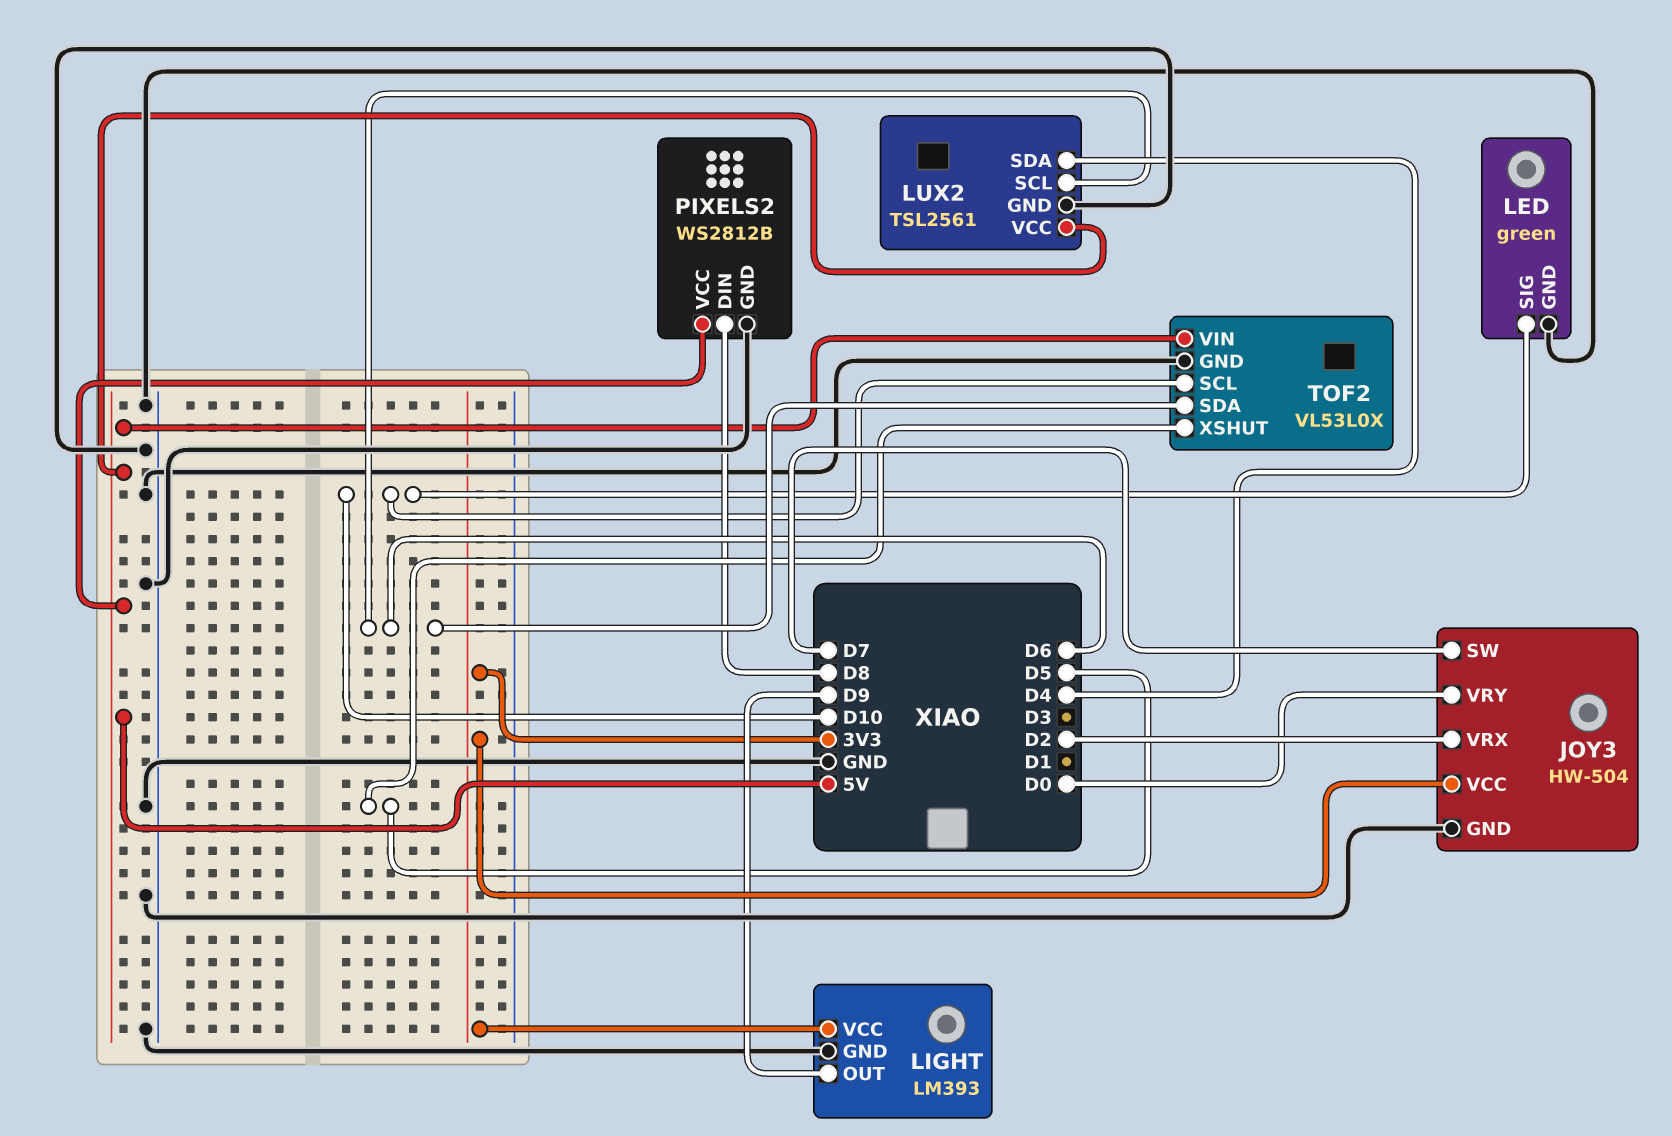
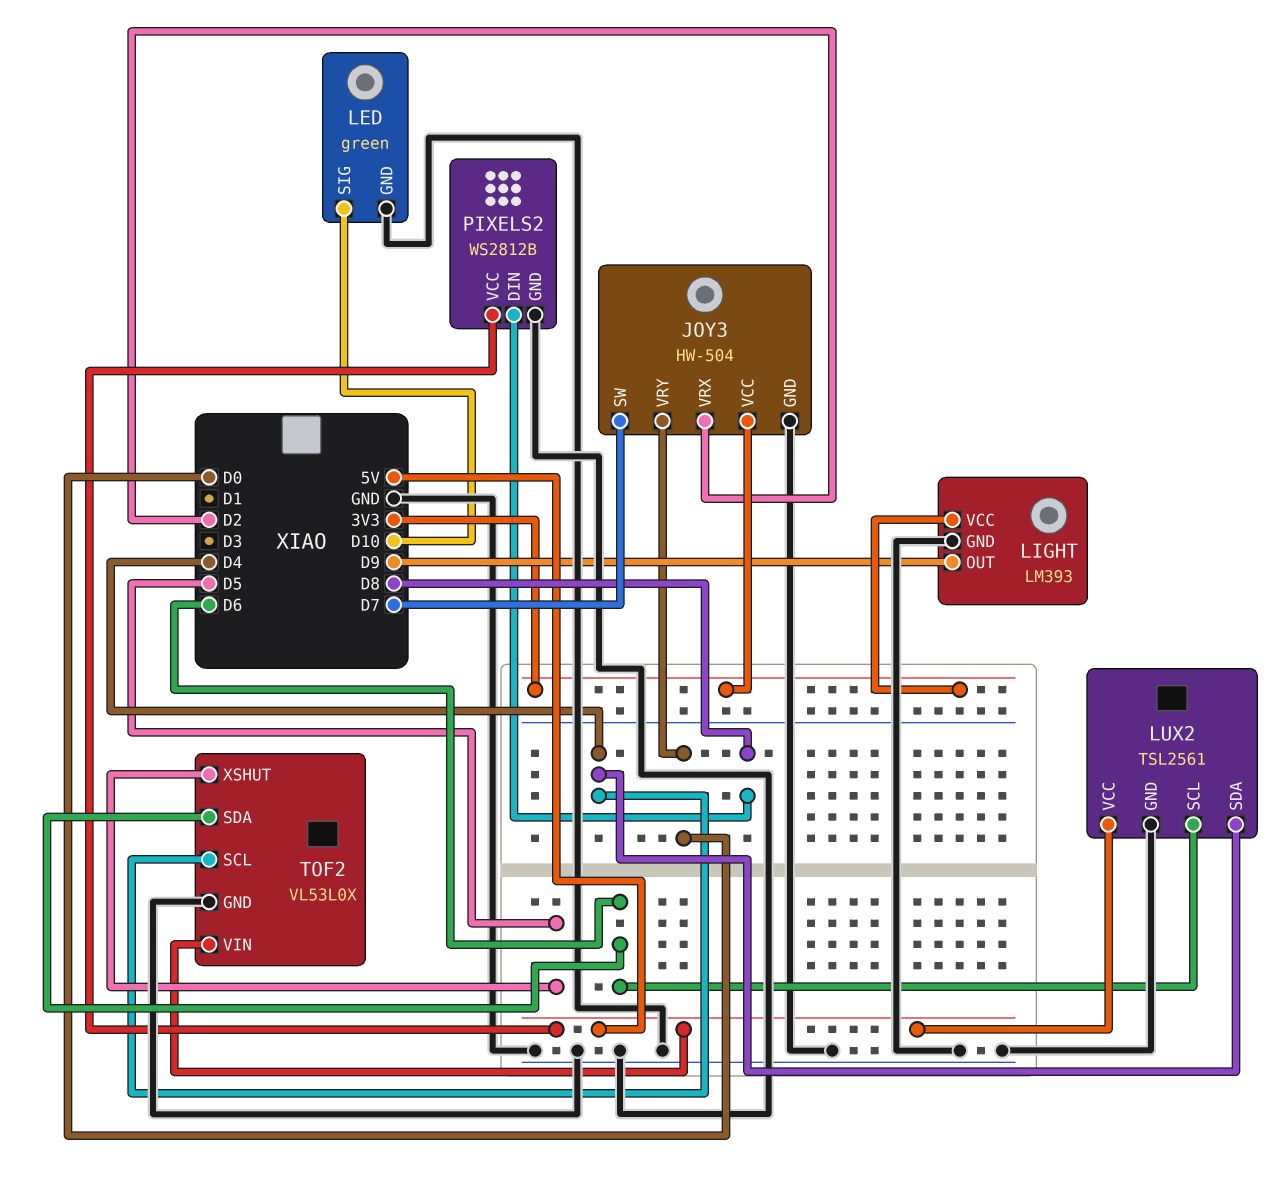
TOF2 pin SCL: D10 -> D4

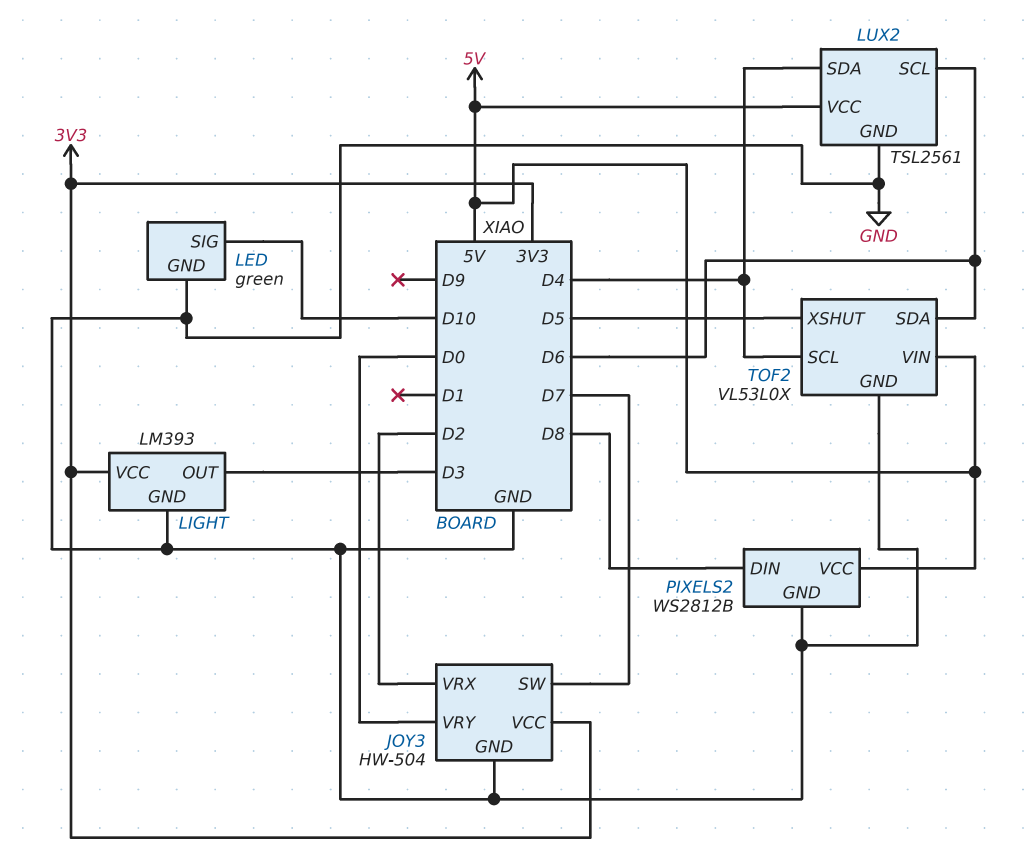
LIGHT pin OUT: D9 -> D3

